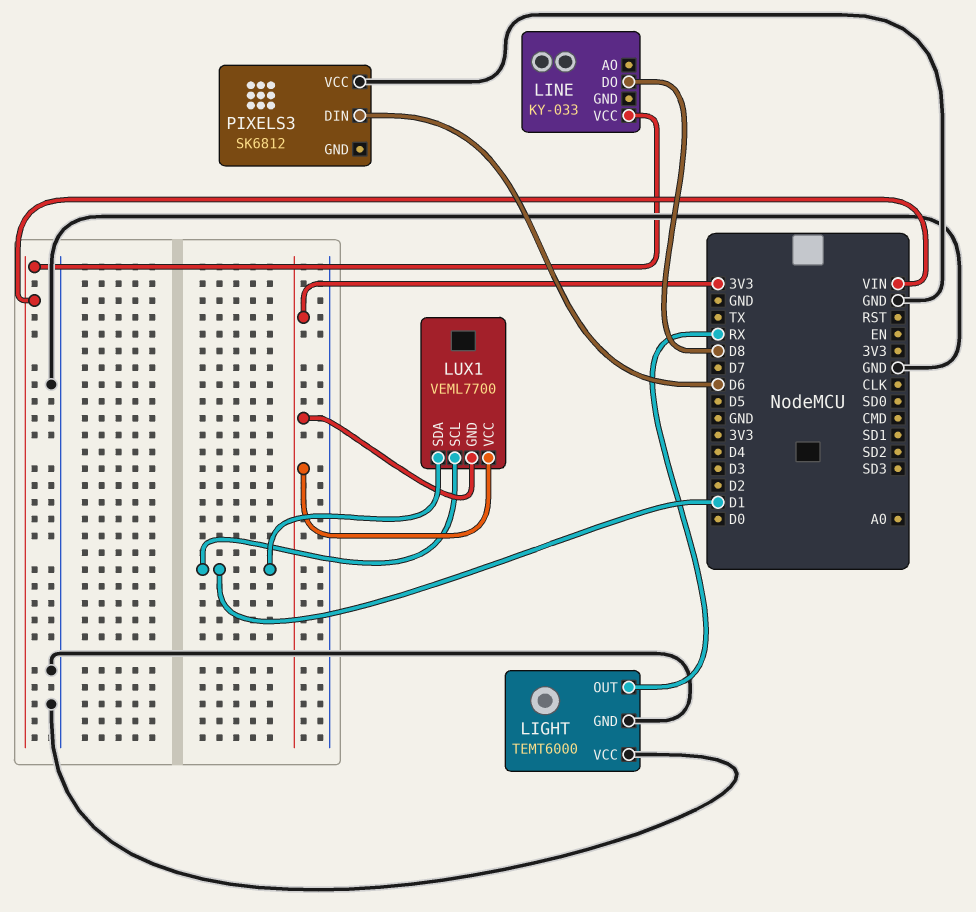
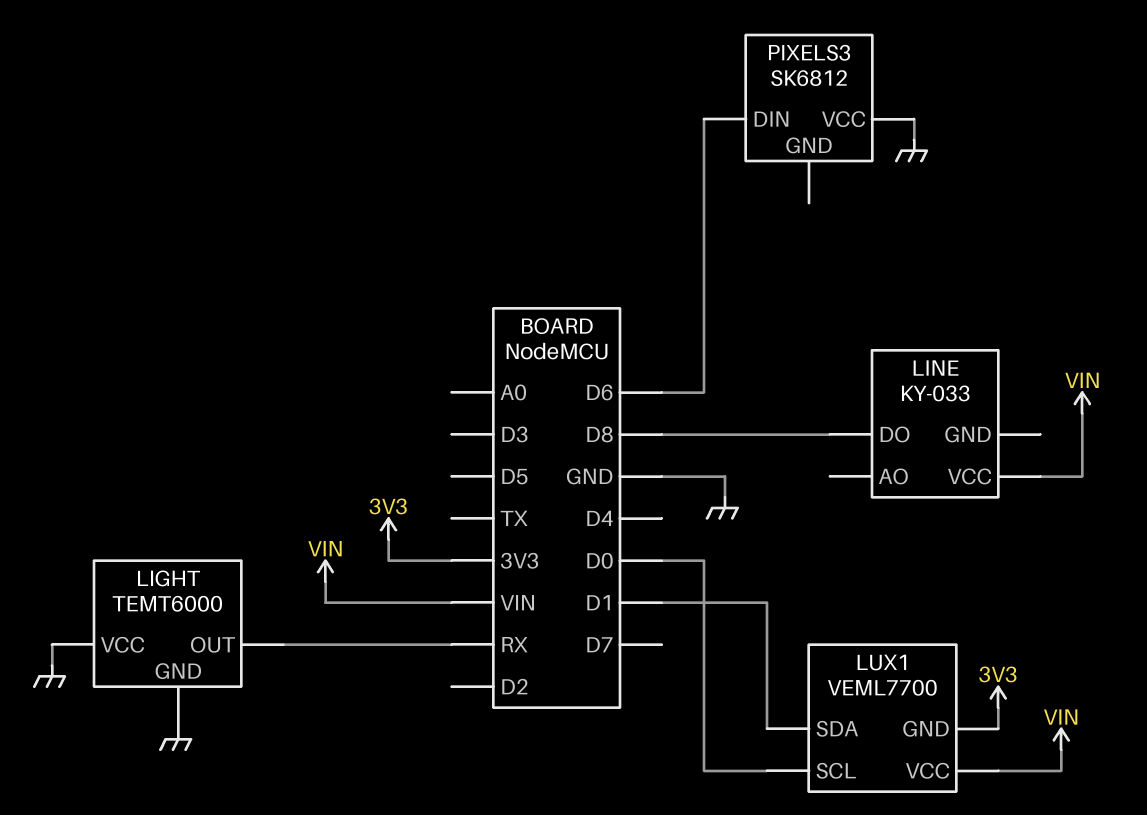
LUX1 pin SCL: D1 -> D0
LUX1 pin VCC: 3V3 -> VIN

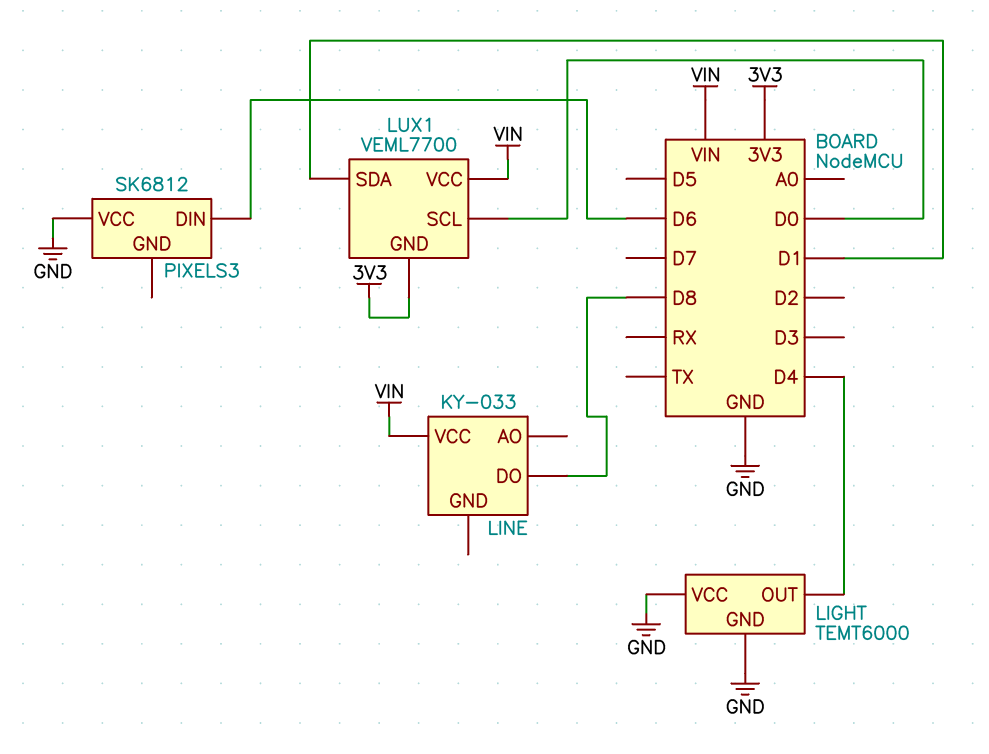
LIGHT pin OUT: RX -> D4

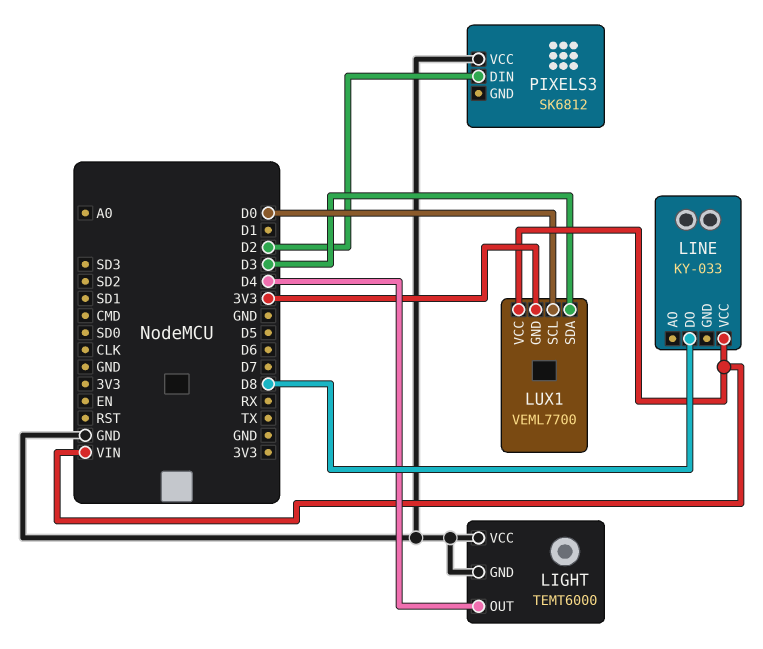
LUX1 pin SDA: D1 -> D3
PIXELS3 pin DIN: D6 -> D2

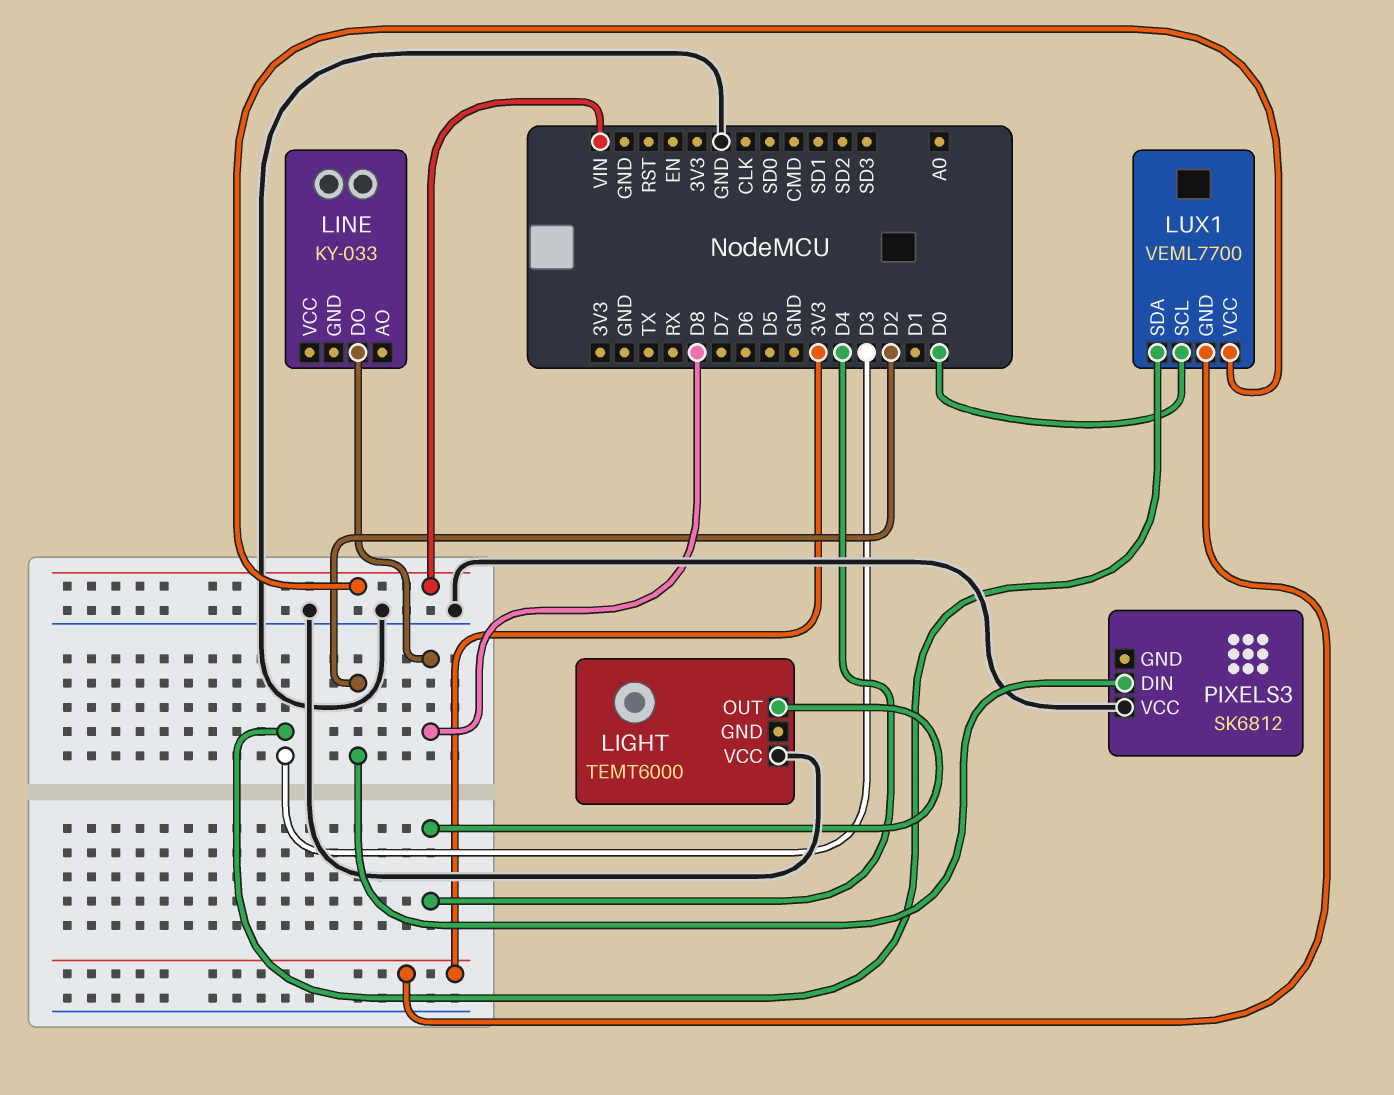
LIGHT pin GND: GND -> none
LINE pin VCC: VIN -> none

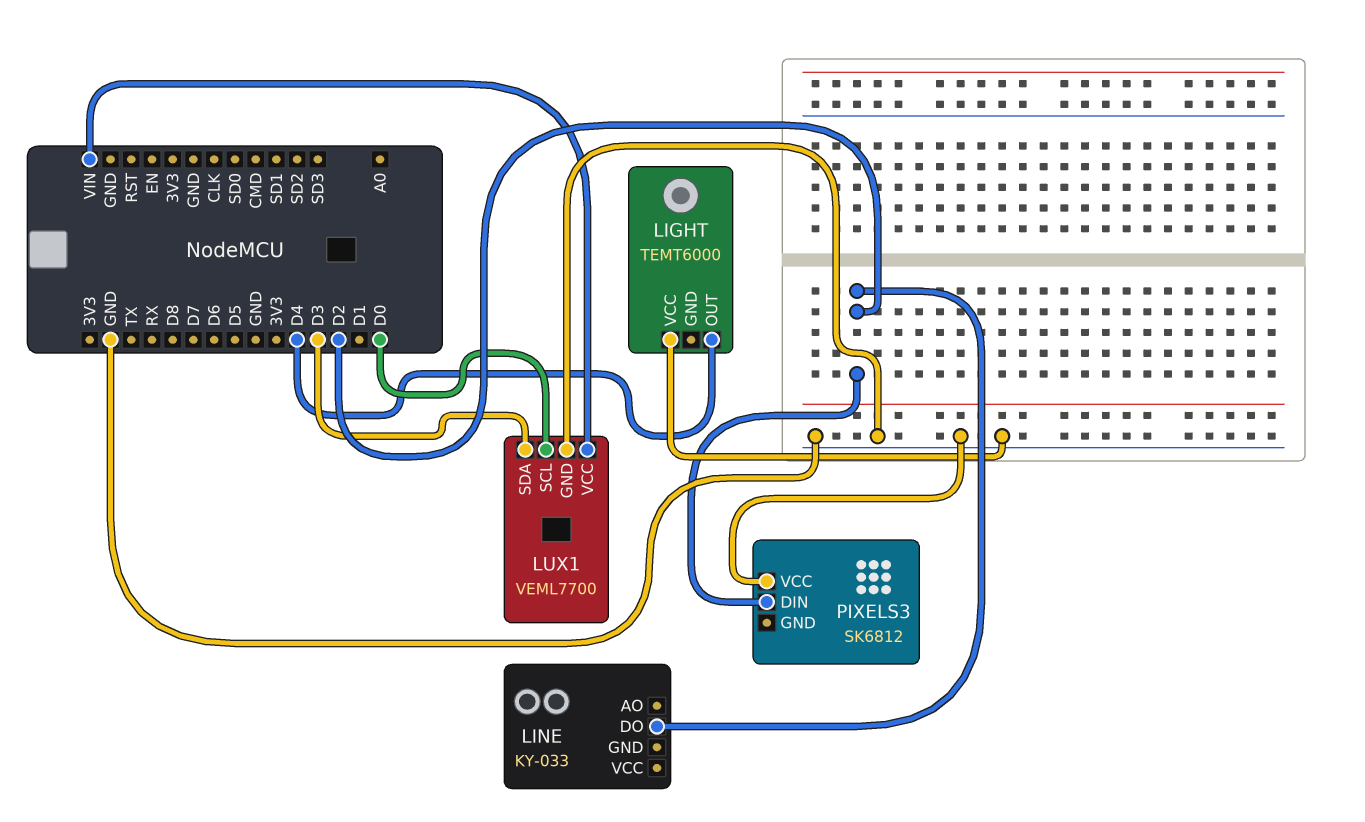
LINE pin DO: D8 -> D2
LUX1 pin GND: 3V3 -> GND

